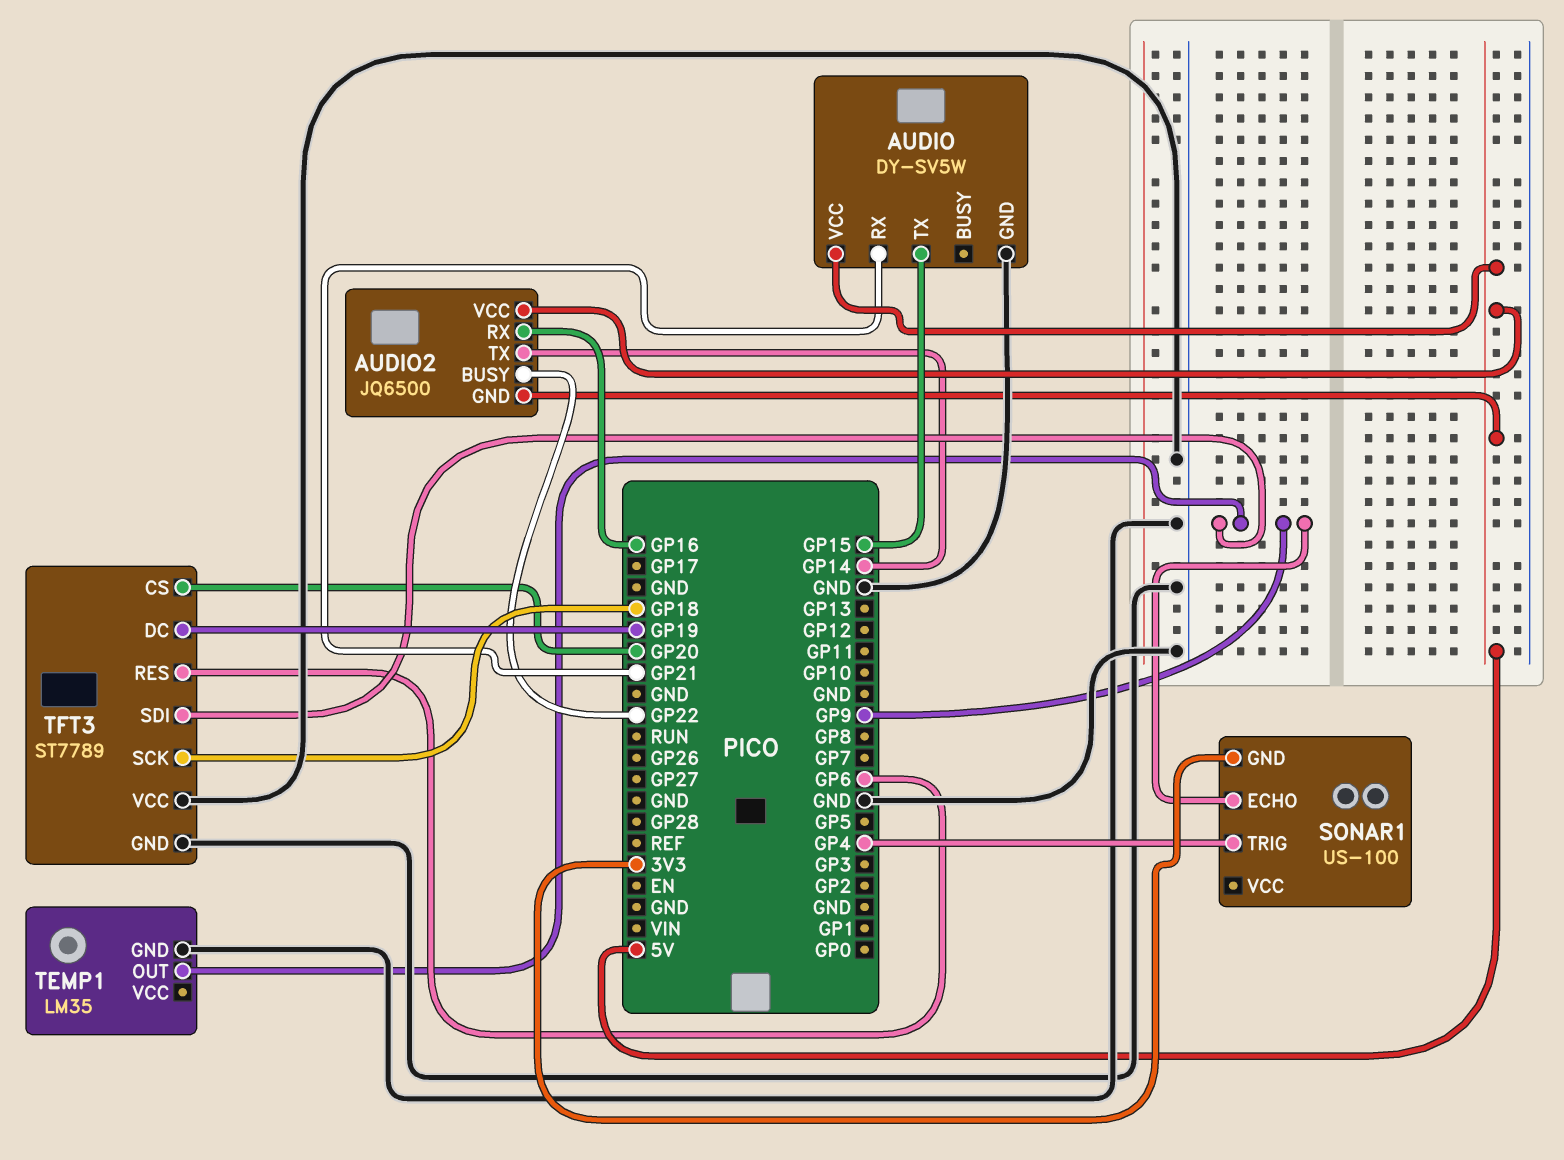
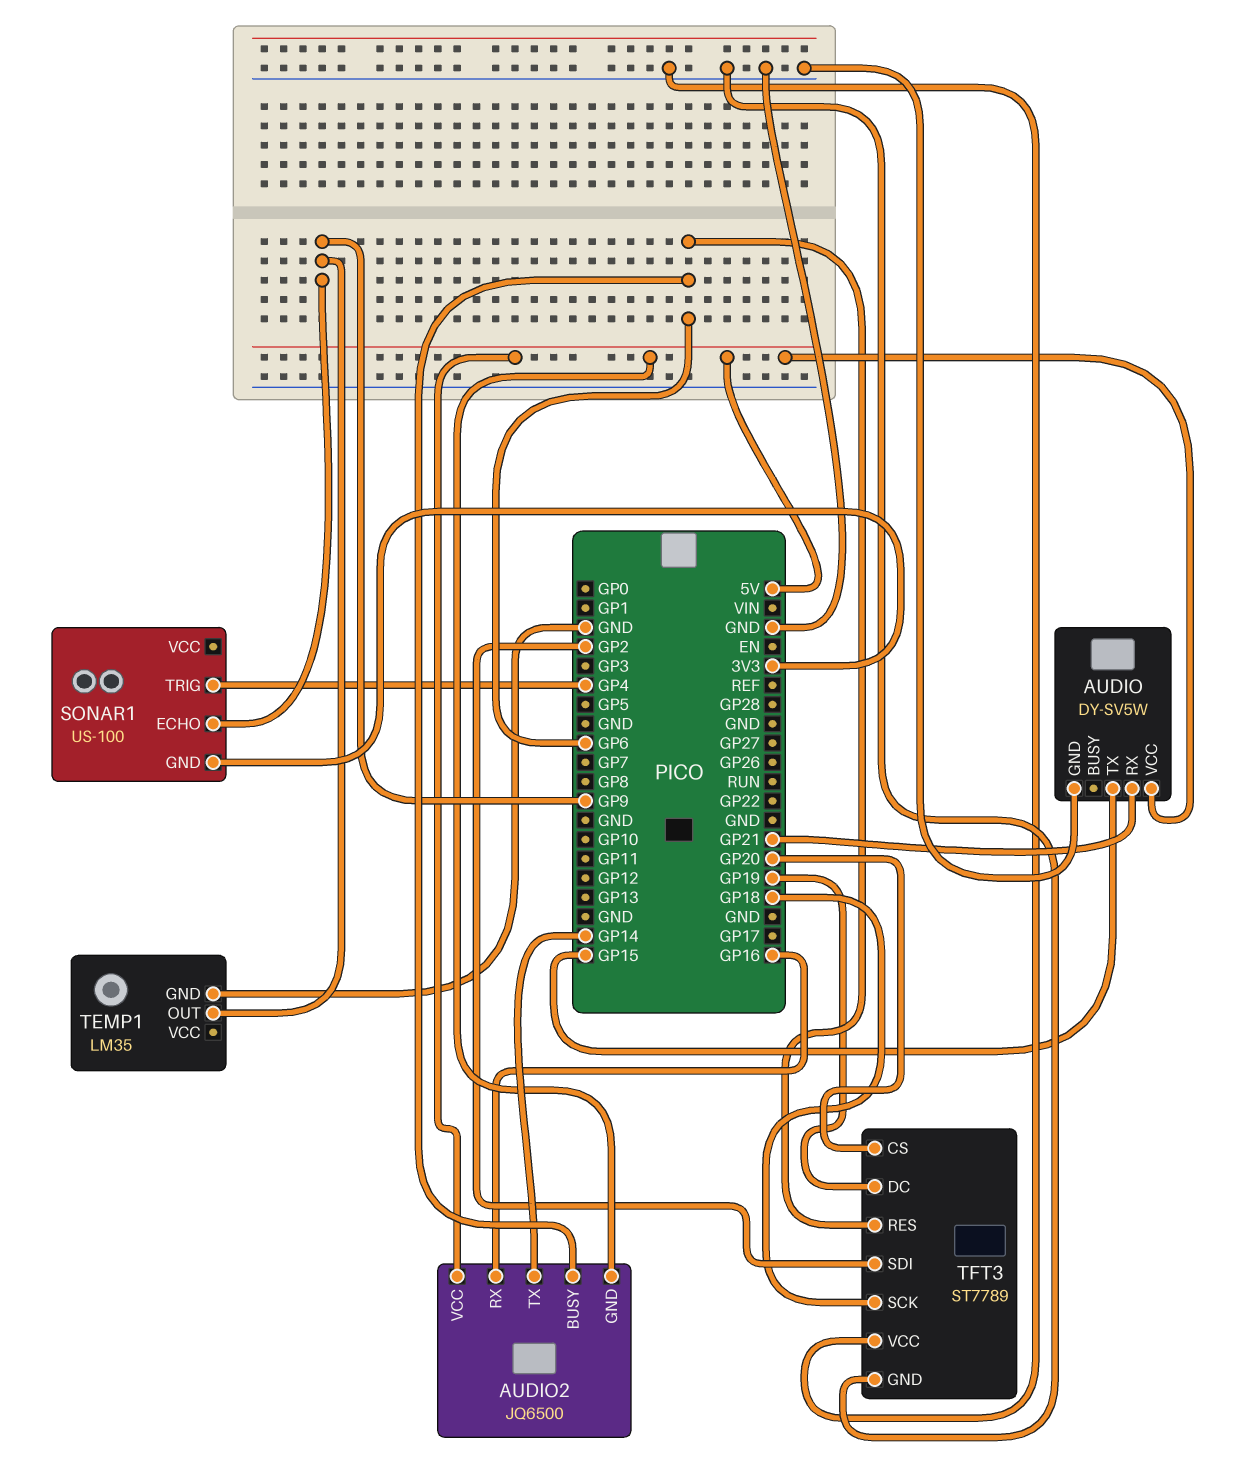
AUDIO2 pin BUSY: GP22 -> GP6
TFT3 pin SDI: GP9 -> GP2

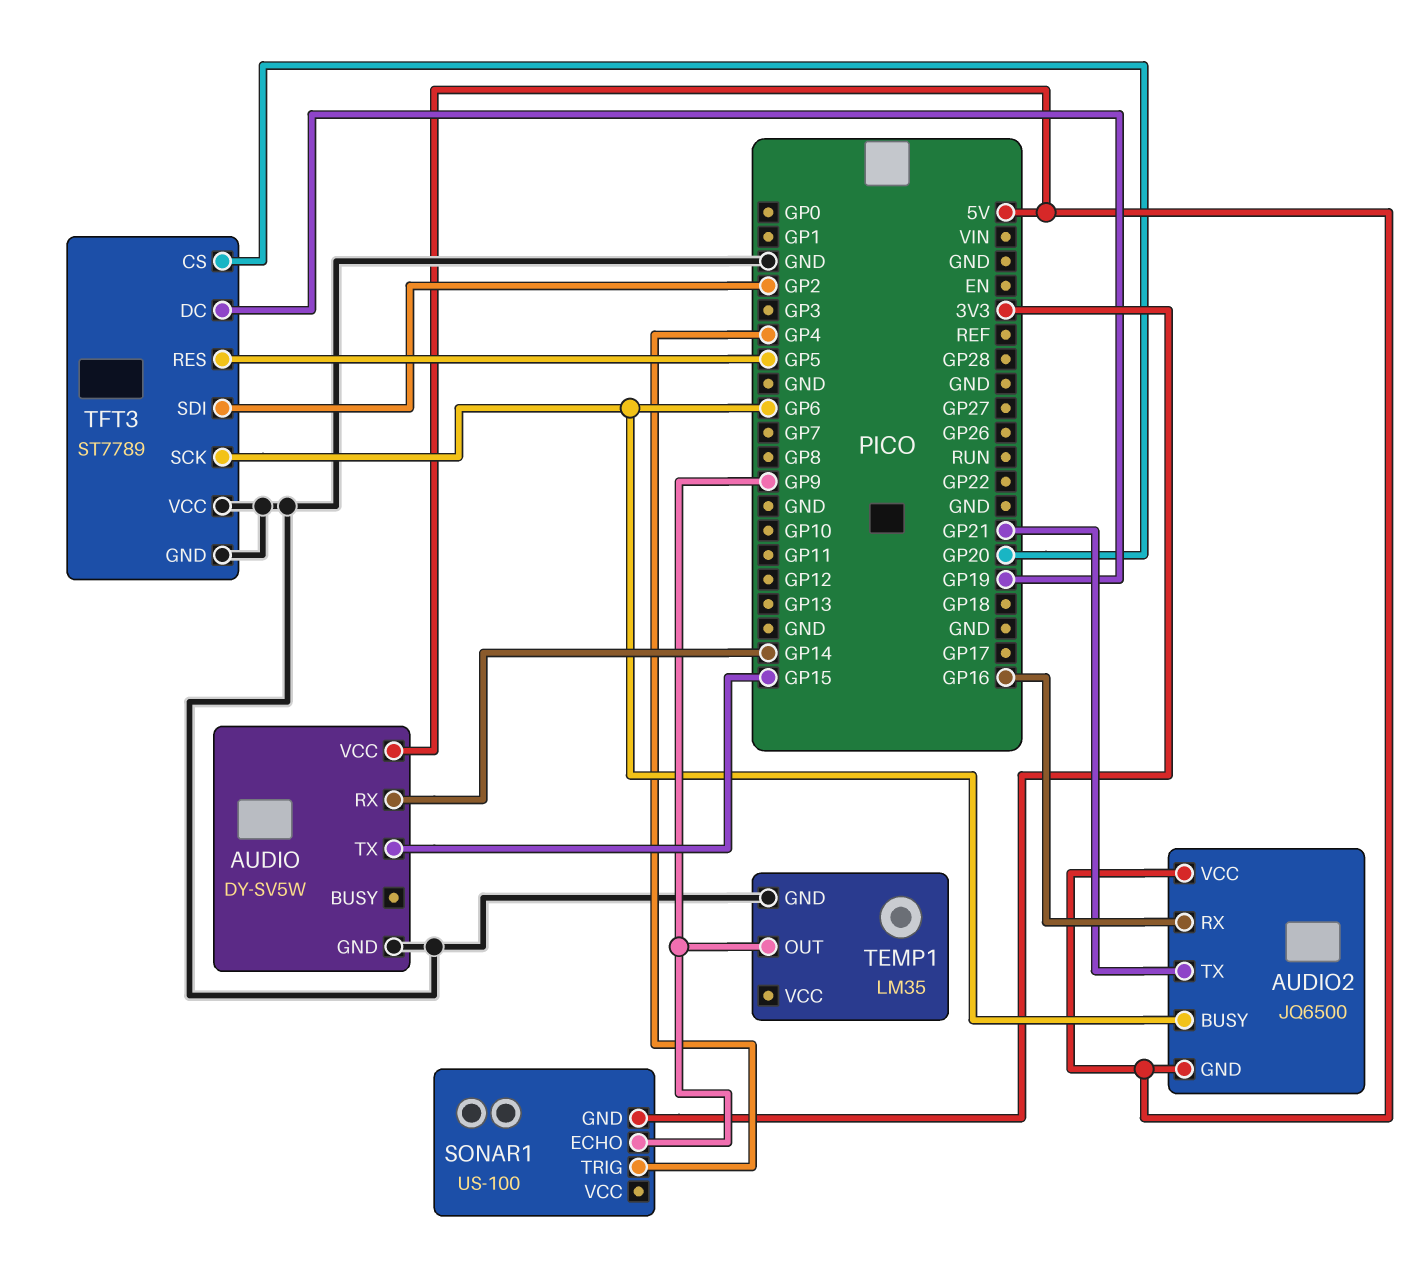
AUDIO pin RX: GP21 -> GP14
AUDIO2 pin TX: GP14 -> GP21
TFT3 pin RES: GP6 -> GP5
TFT3 pin SCK: GP18 -> GP6

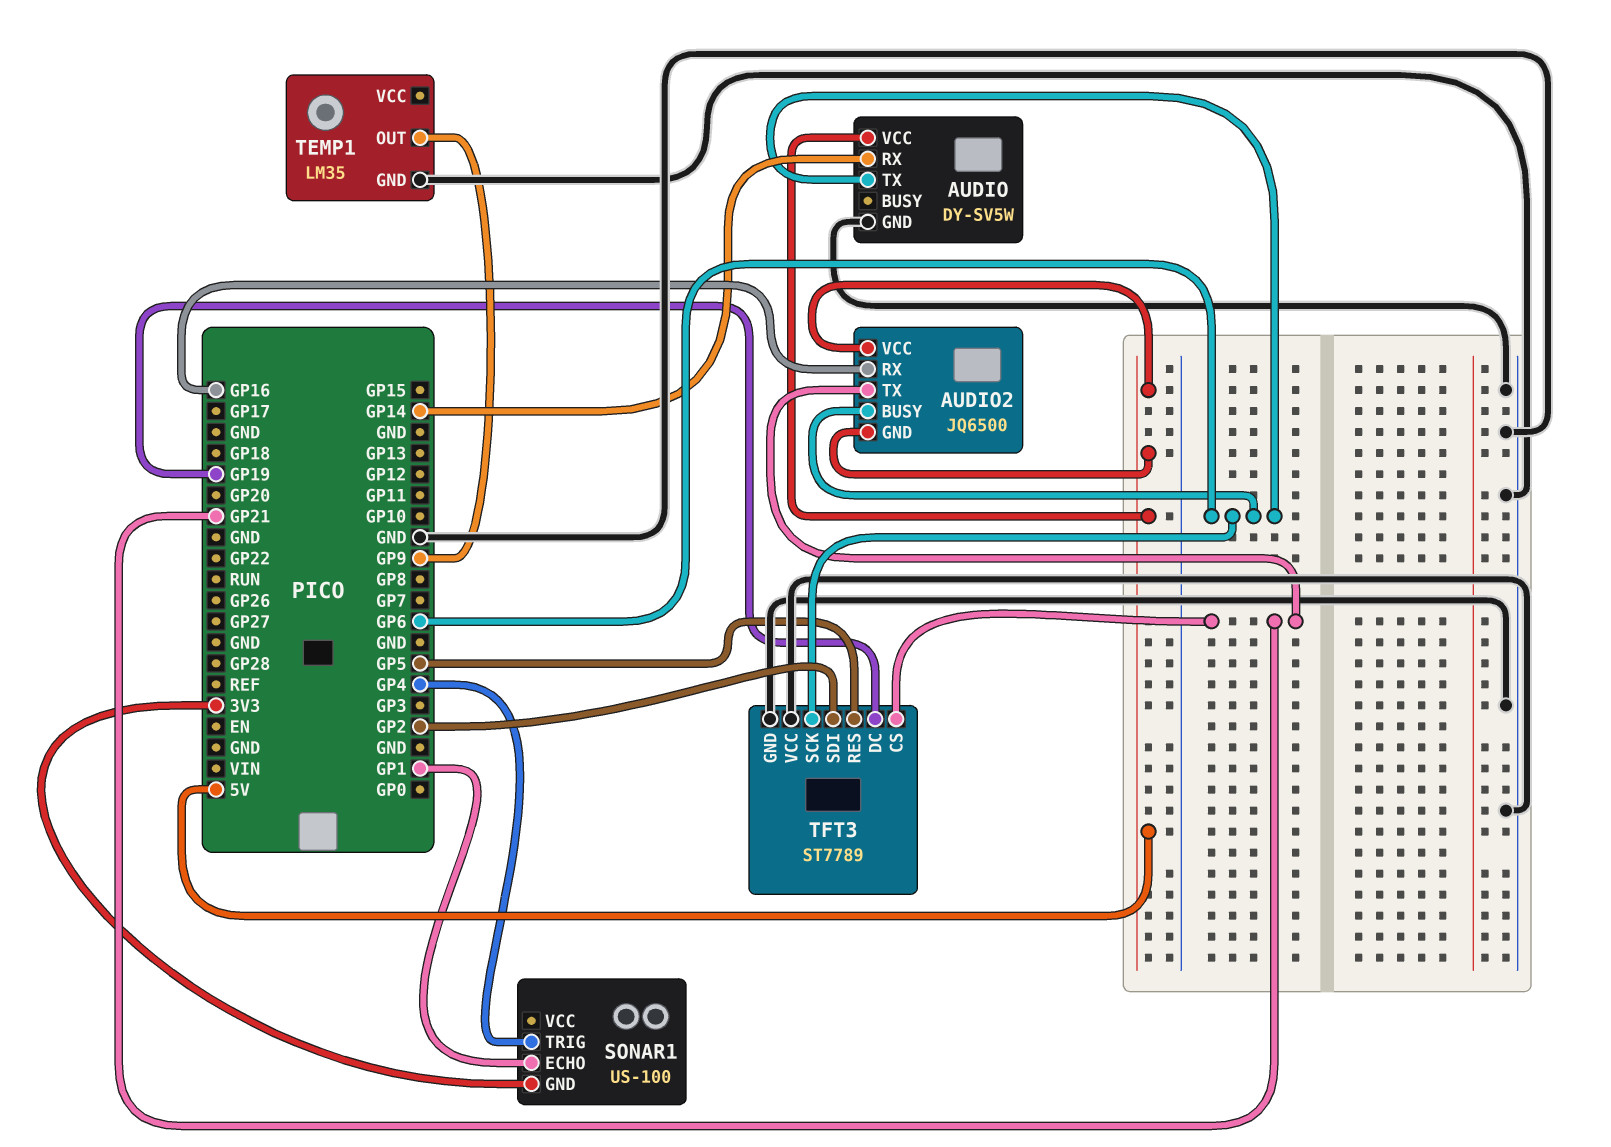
AUDIO pin TX: GP15 -> GP6
SONAR1 pin ECHO: GP9 -> GP1
TFT3 pin CS: GP20 -> GP21

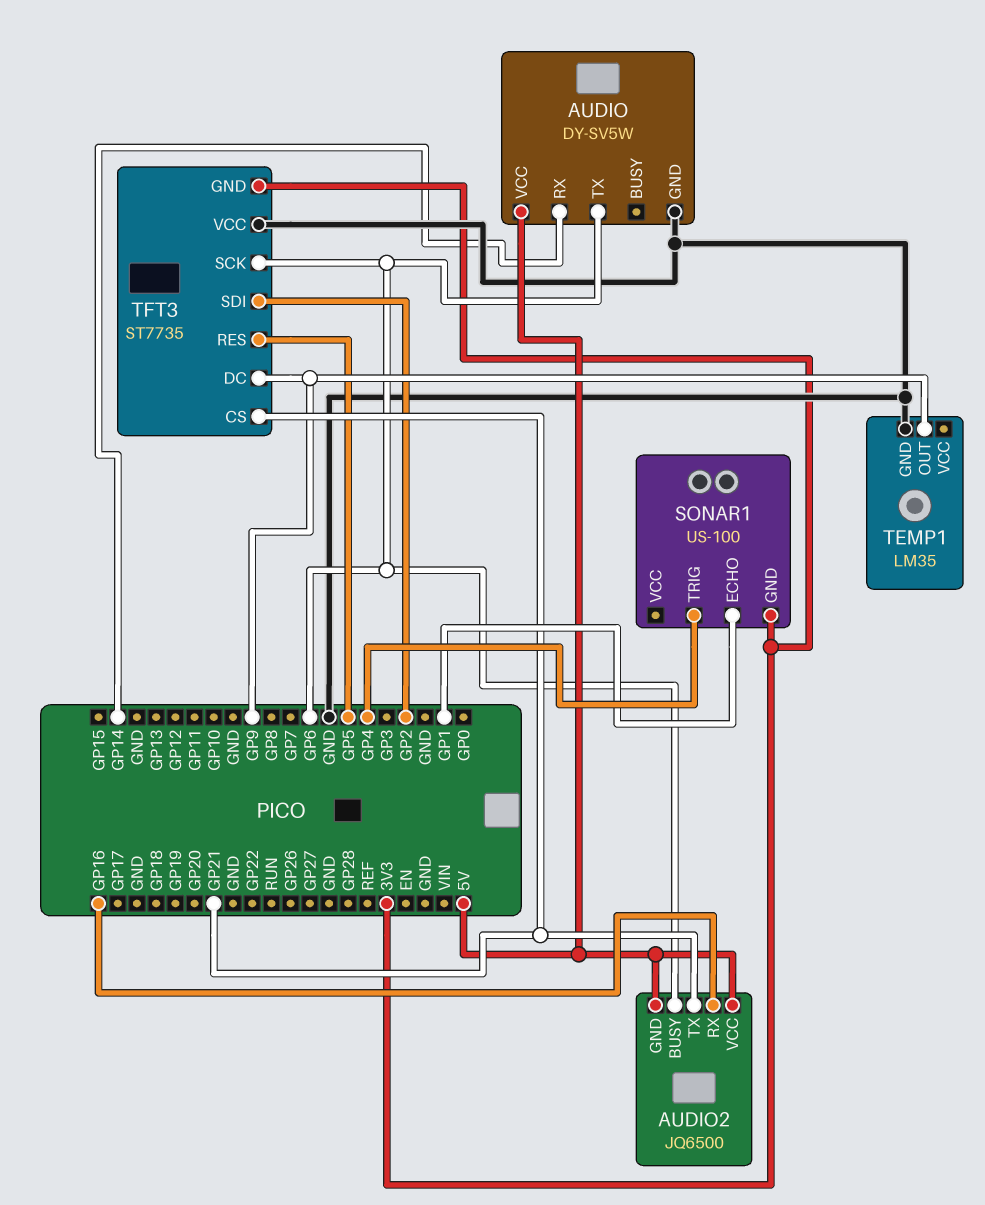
TFT3: ST7789 -> ST7735
TFT3 pin DC: GP19 -> GP9
TFT3 pin GND: GND -> 3V3

